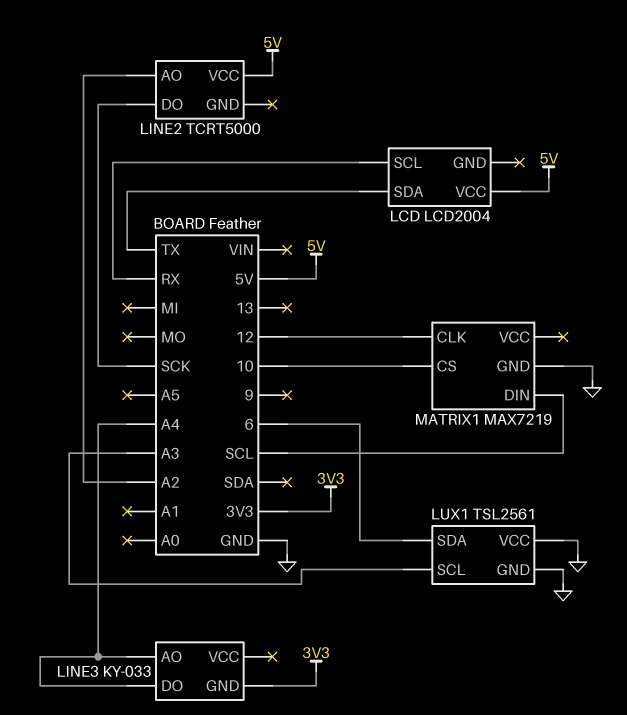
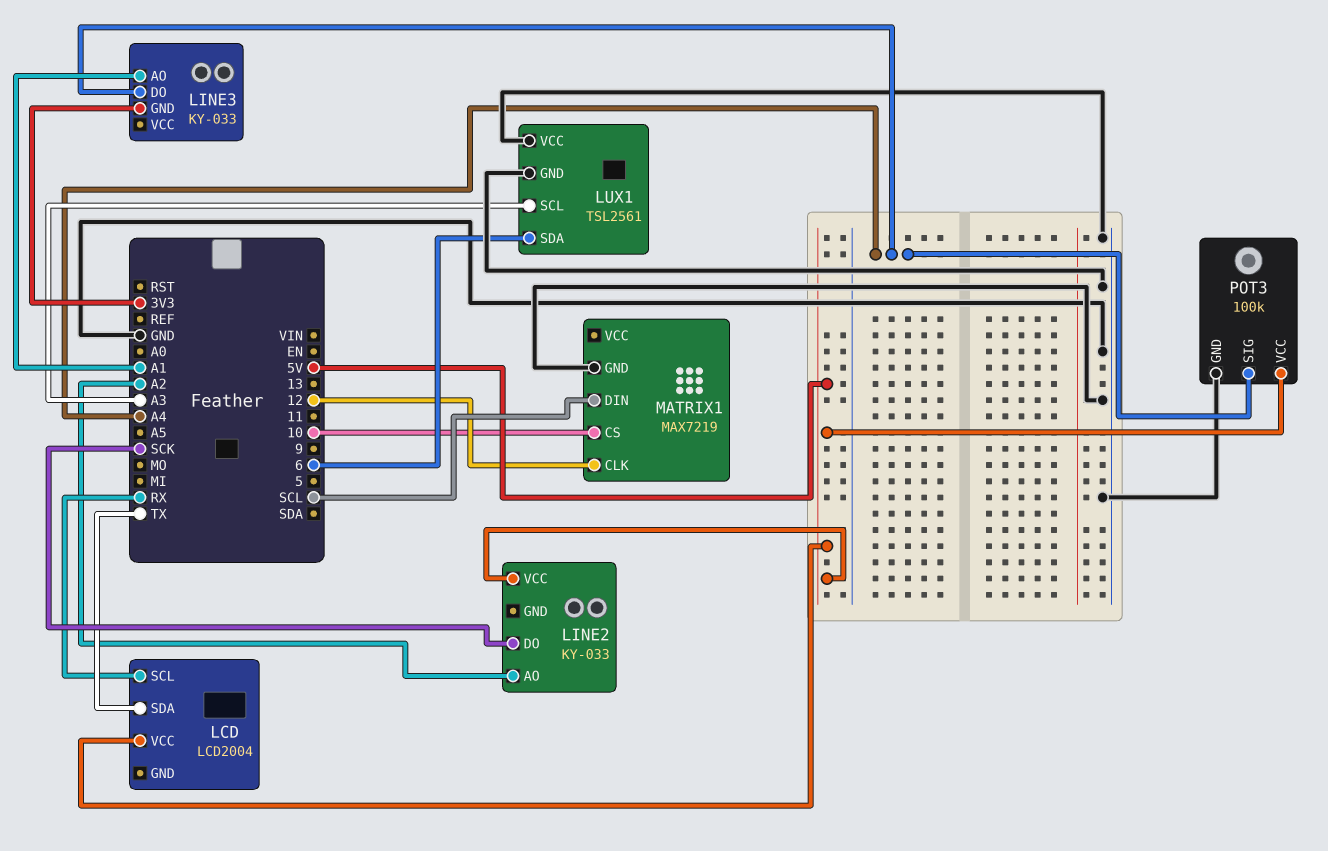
LINE2: TCRT5000 -> KY-033
LINE3 pin AO: A4 -> A1
POT3: none -> 100k
POT3 pin GND: none -> GND
POT3 pin SIG: none -> A4
POT3 pin VCC: none -> 5V

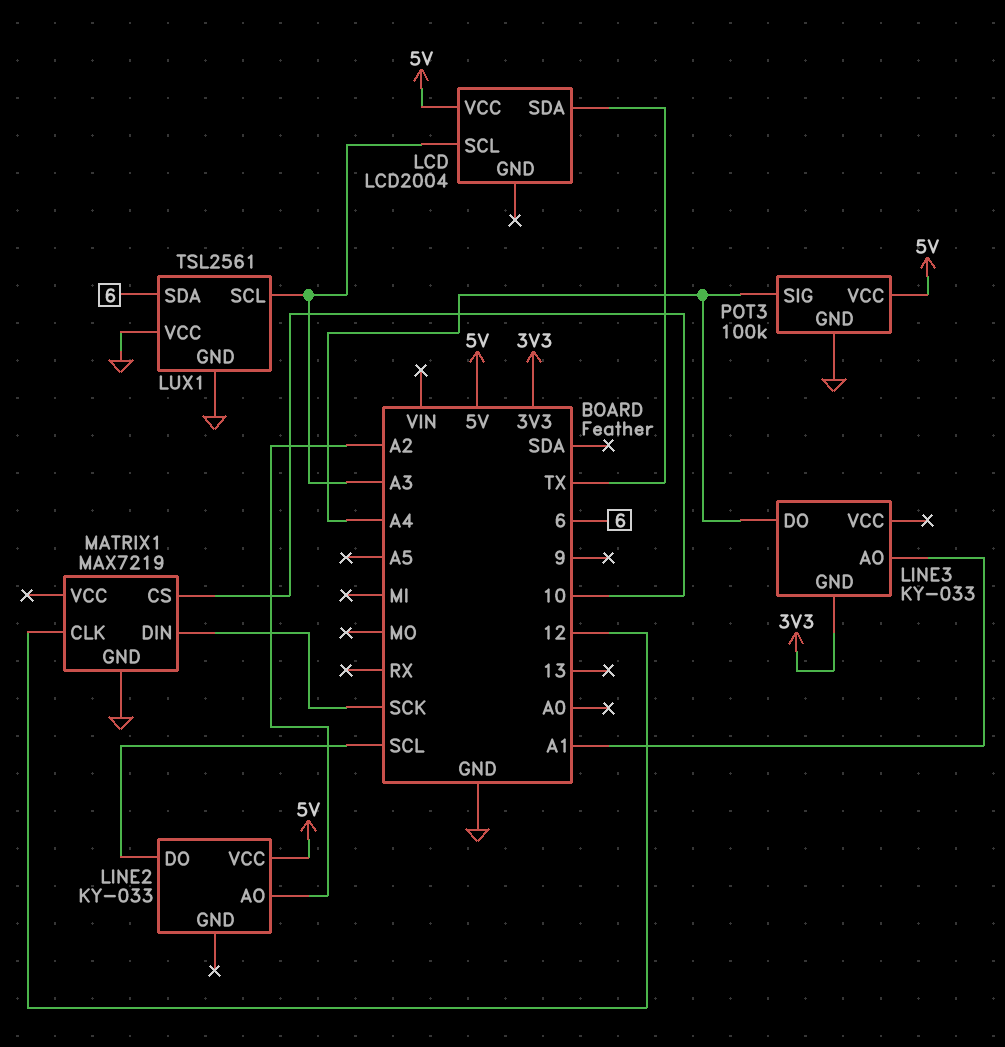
LCD pin SCL: RX -> A3
LINE2 pin DO: SCK -> SCL
MATRIX1 pin DIN: SCL -> SCK

